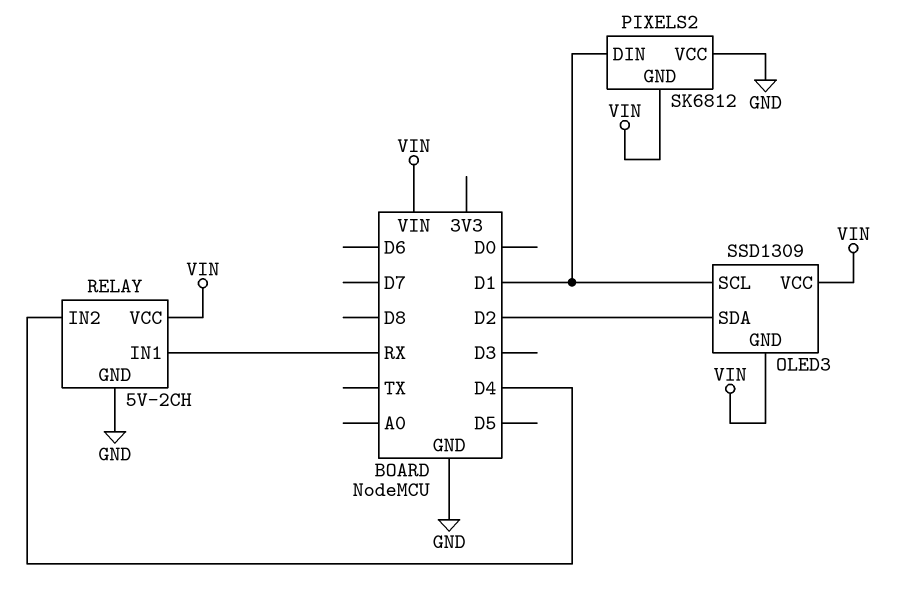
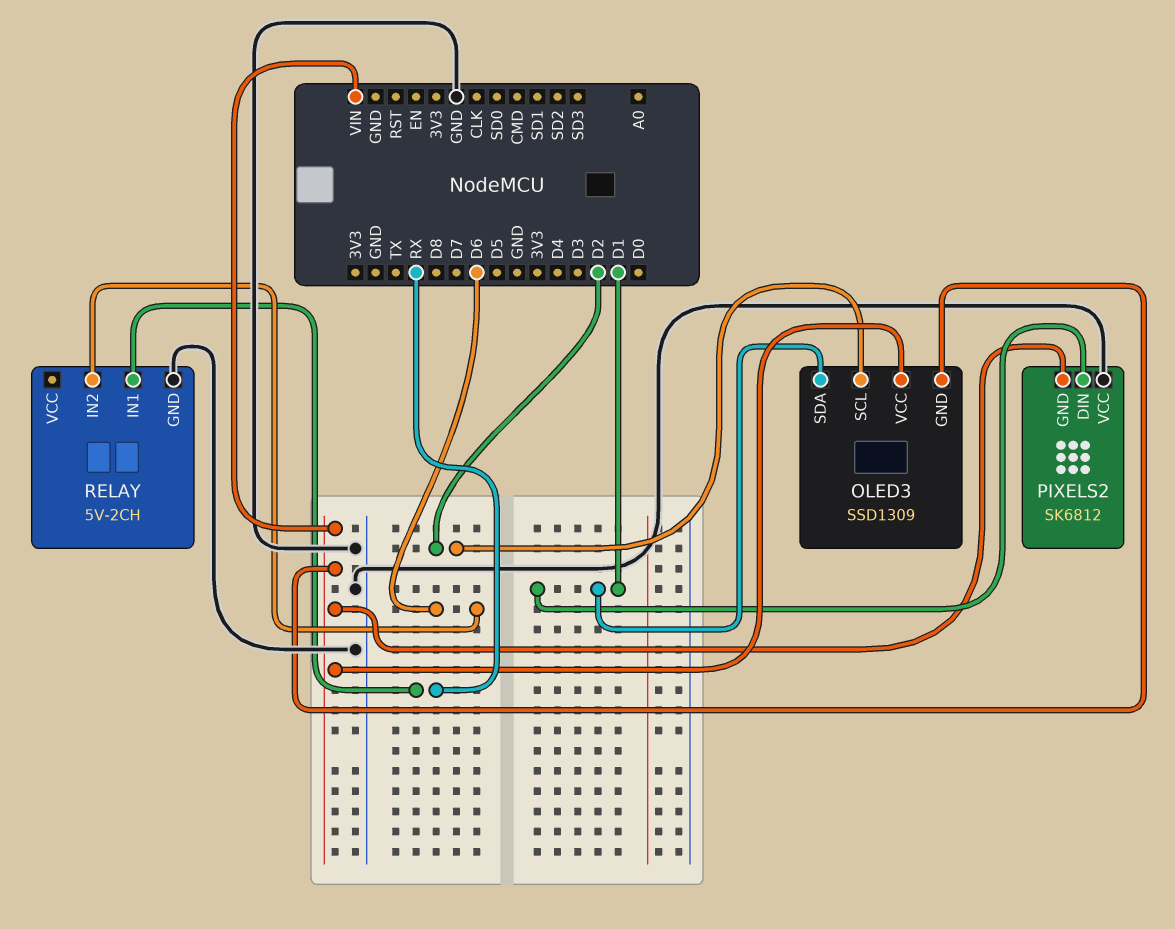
OLED3 pin SCL: D1 -> D2
OLED3 pin SDA: D2 -> D1
RELAY pin IN2: D4 -> D6
RELAY pin VCC: VIN -> none

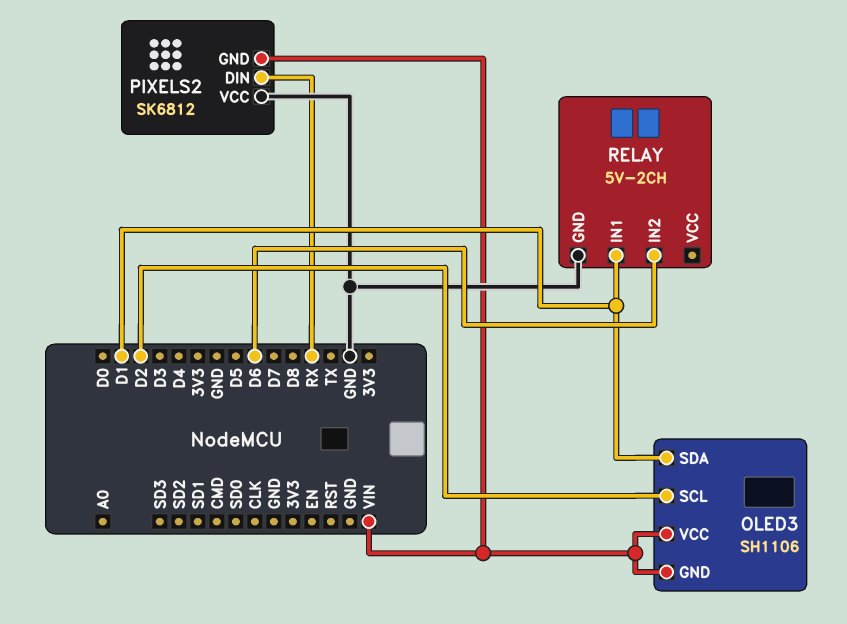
OLED3: SSD1309 -> SH1106
PIXELS2 pin DIN: D1 -> RX
RELAY pin IN1: RX -> D1

